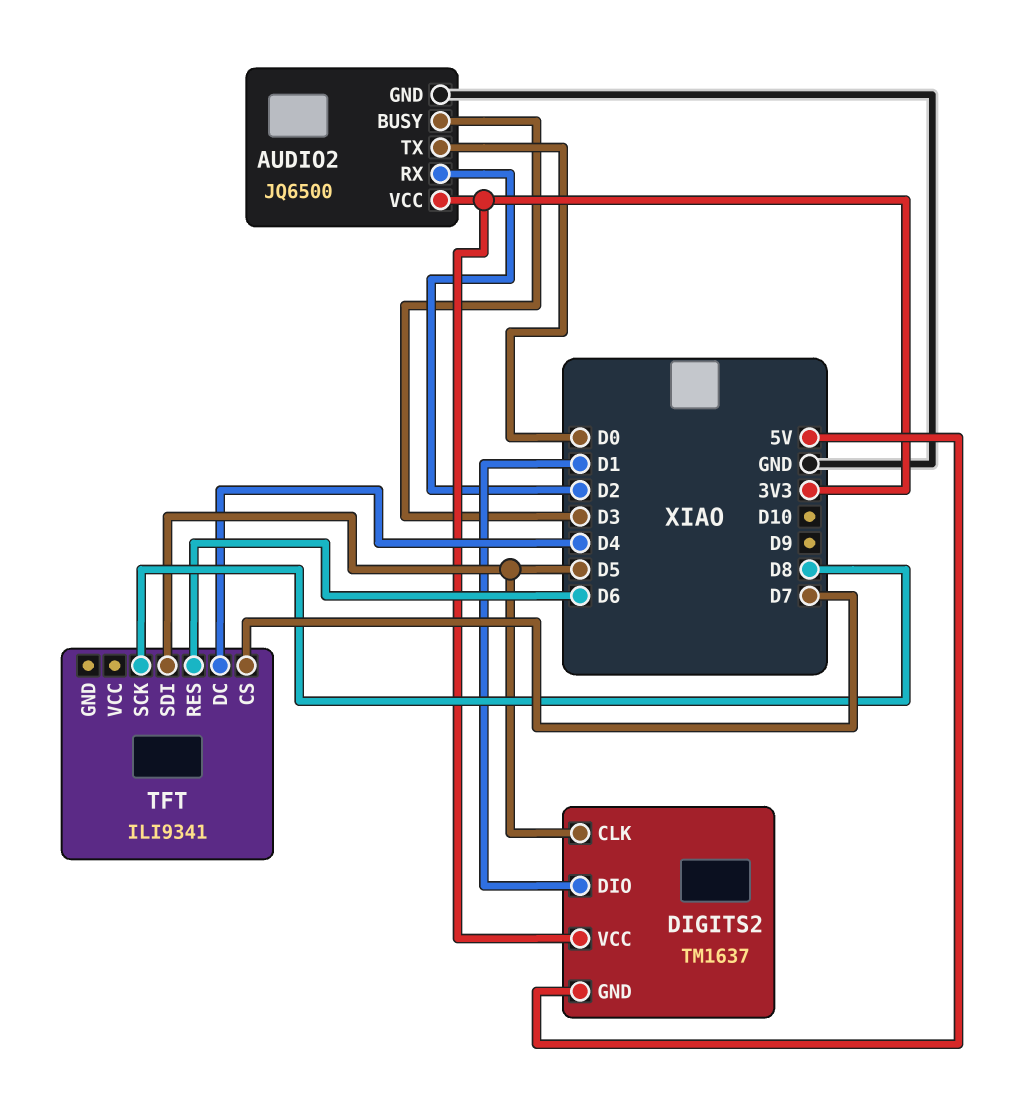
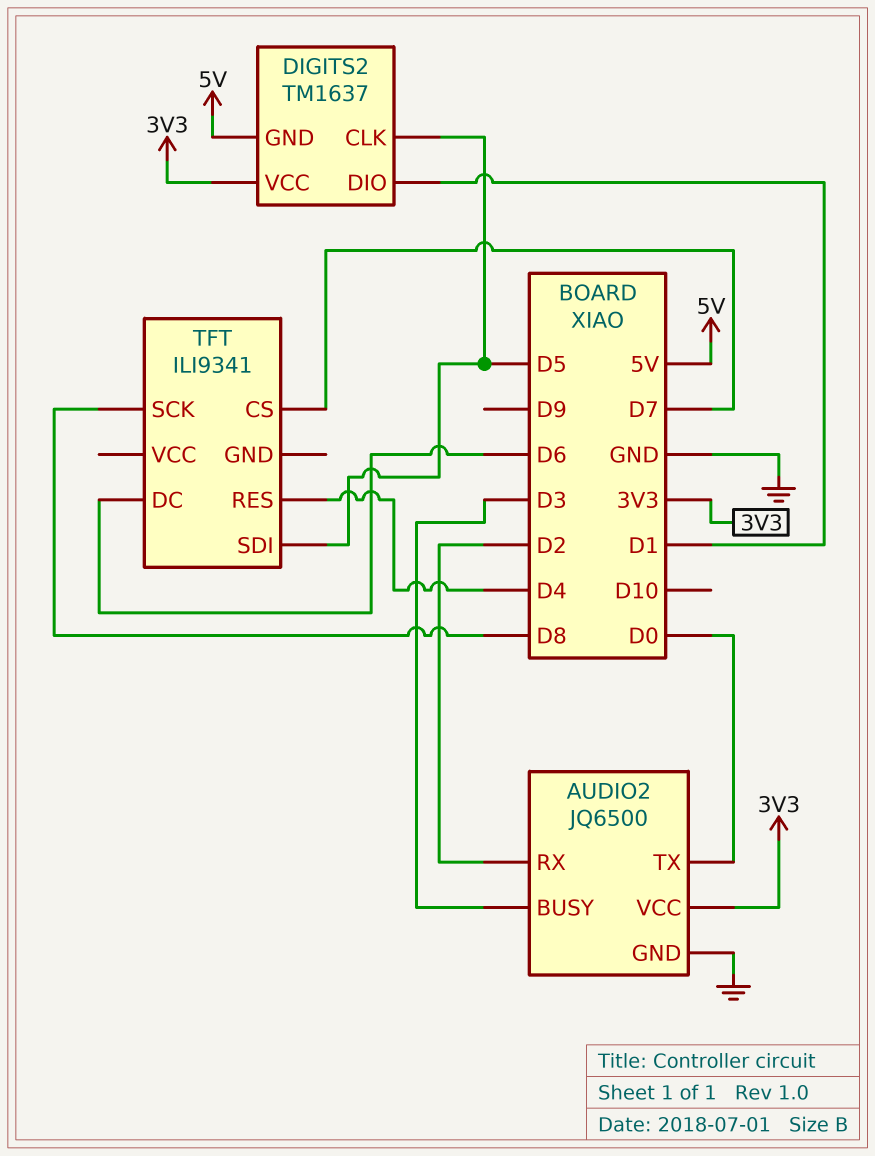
TFT pin DC: D4 -> D6
TFT pin RES: D6 -> D4

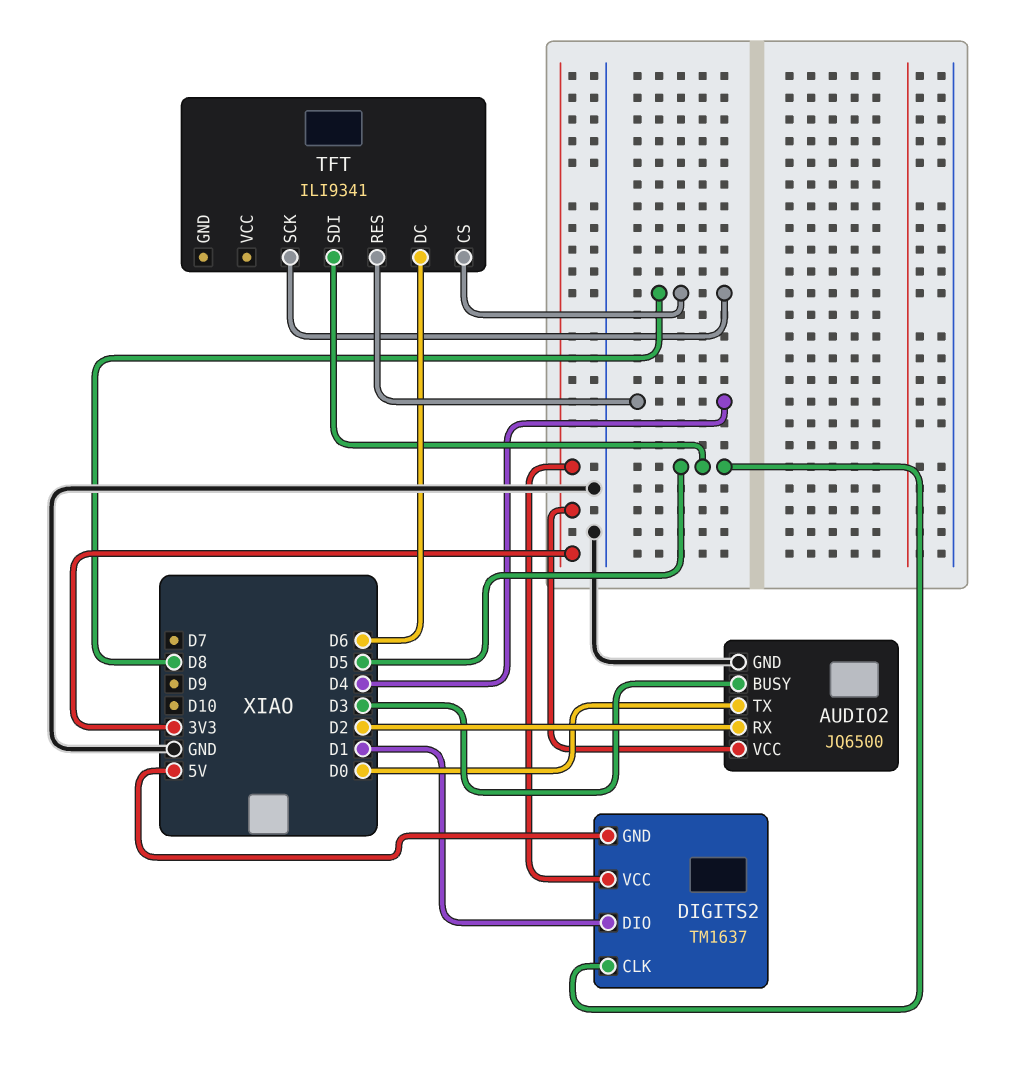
TFT pin CS: D7 -> D8

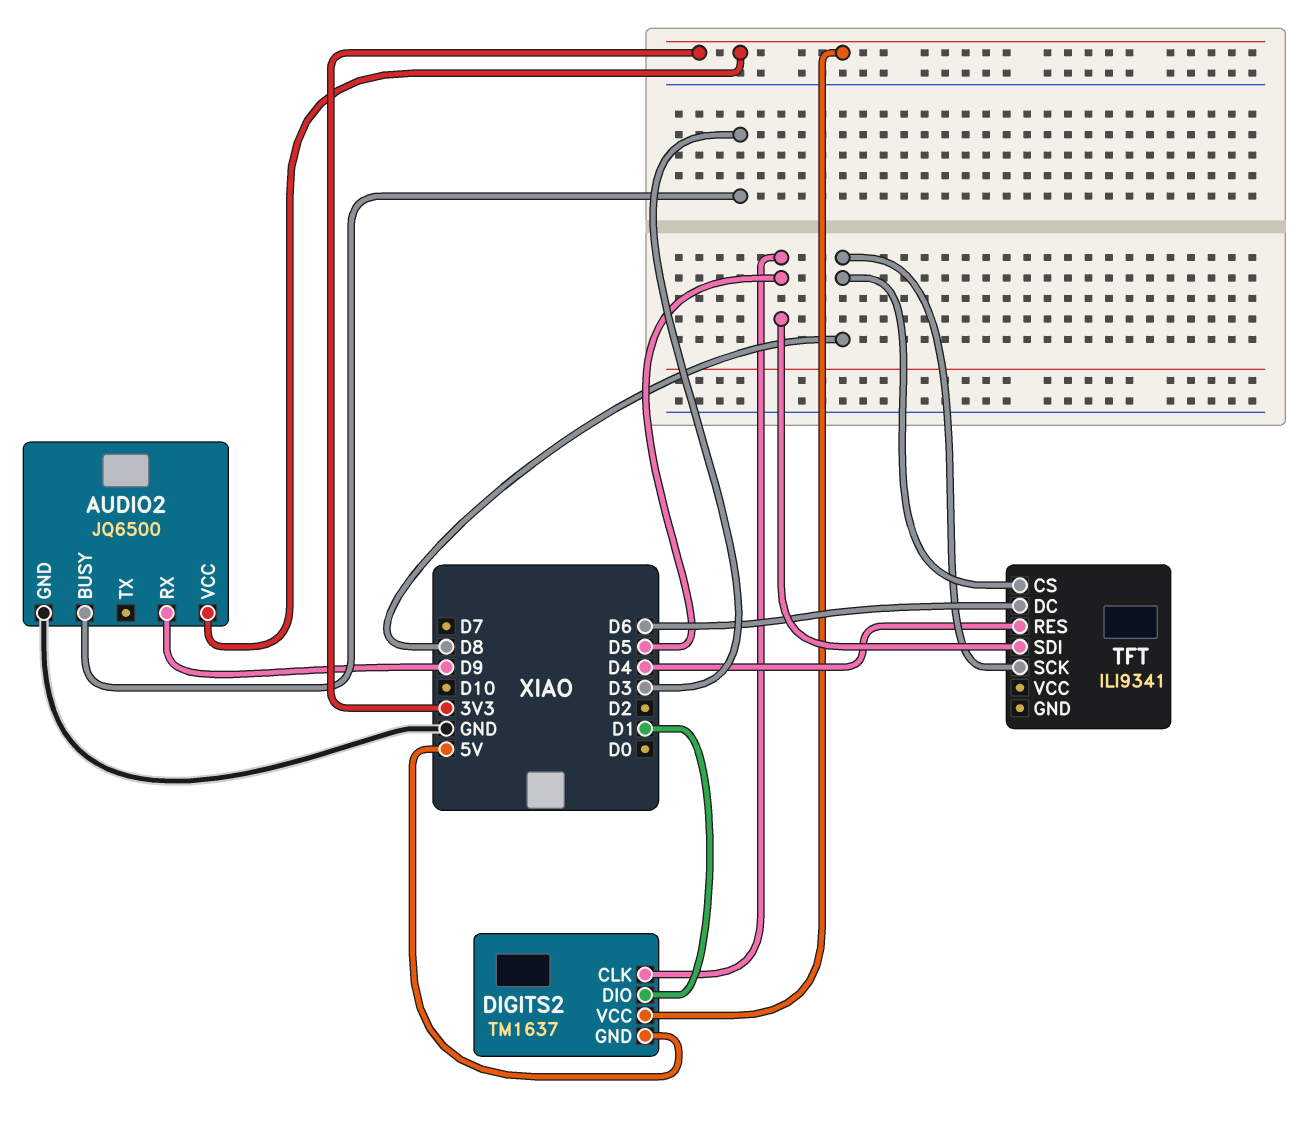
AUDIO2 pin RX: D2 -> D9
AUDIO2 pin TX: D0 -> none

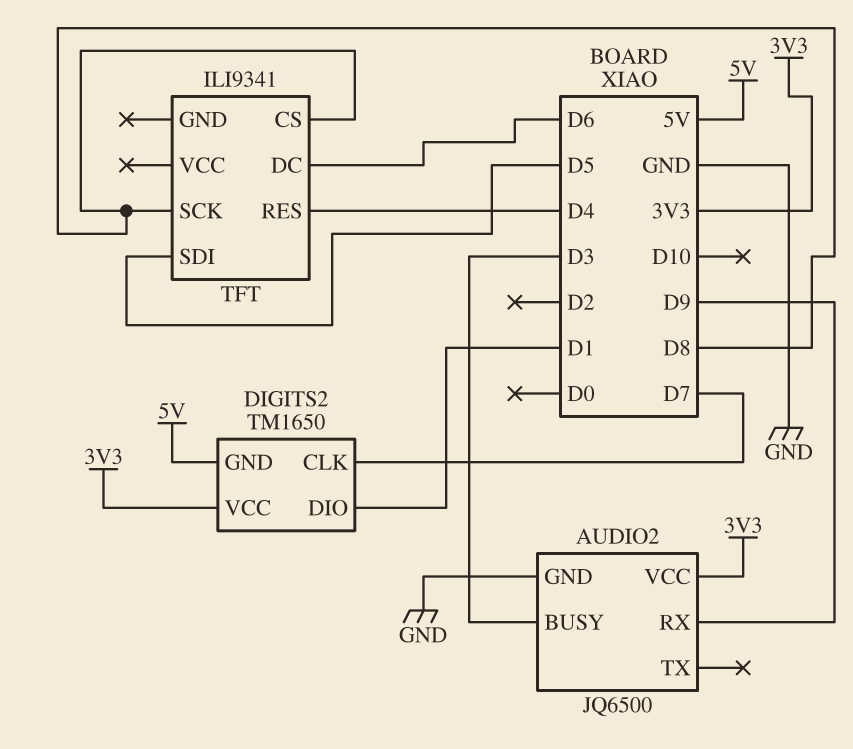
DIGITS2: TM1637 -> TM1650
DIGITS2 pin CLK: D5 -> D7

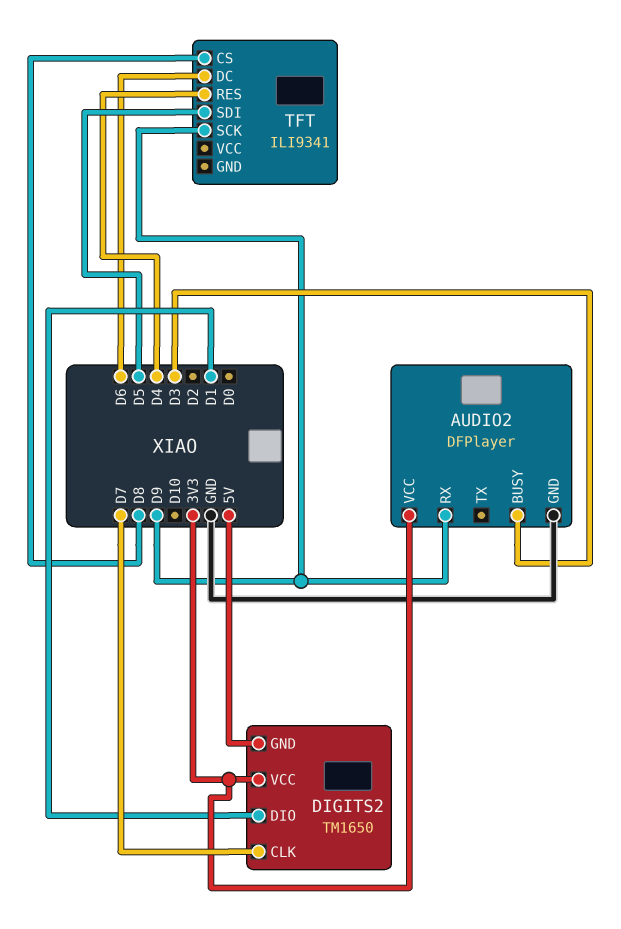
AUDIO2: JQ6500 -> DFPlayer
TFT pin SCK: D8 -> D9

